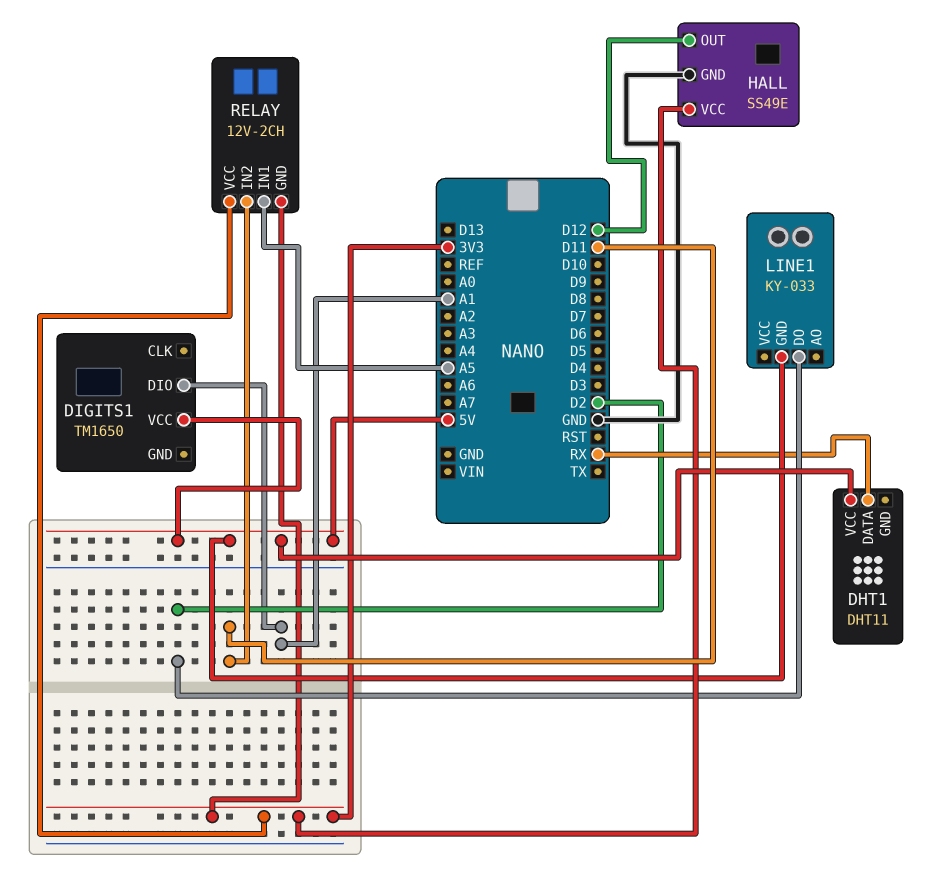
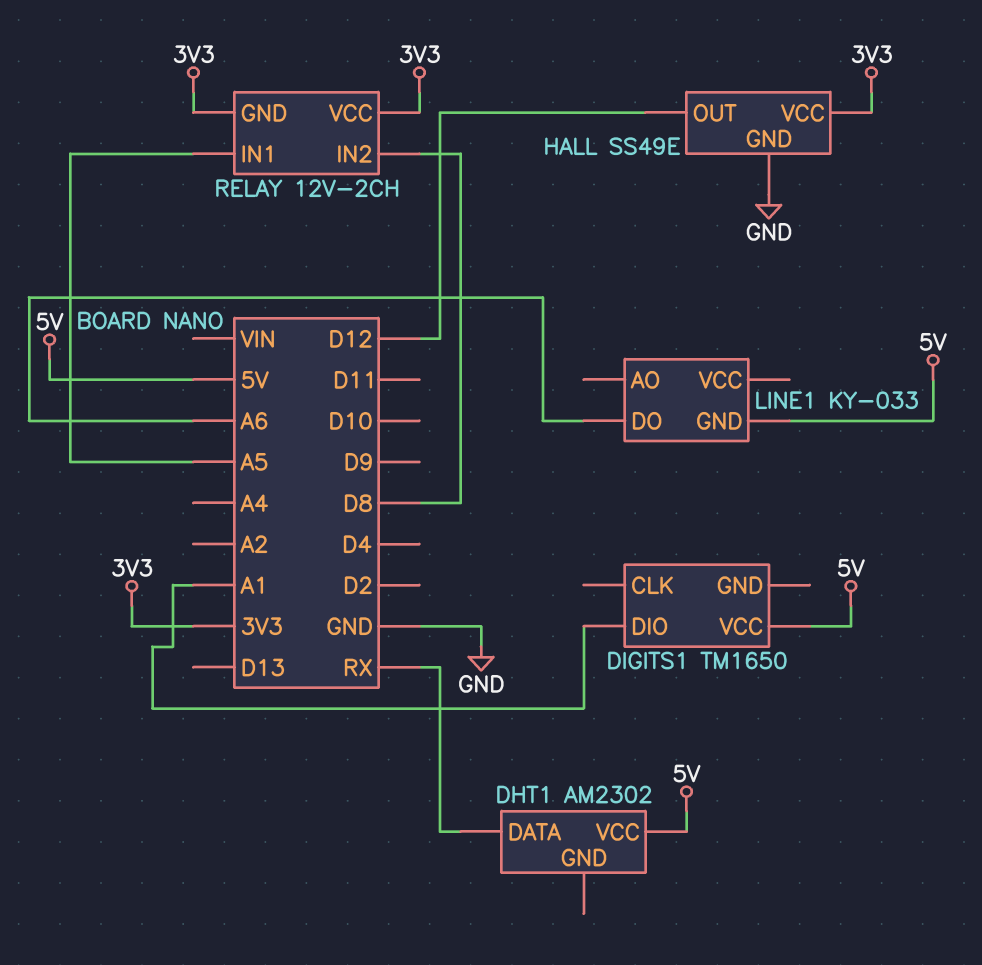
DHT1: DHT11 -> AM2302
LINE1 pin DO: D2 -> A6
RELAY pin IN2: D11 -> D8

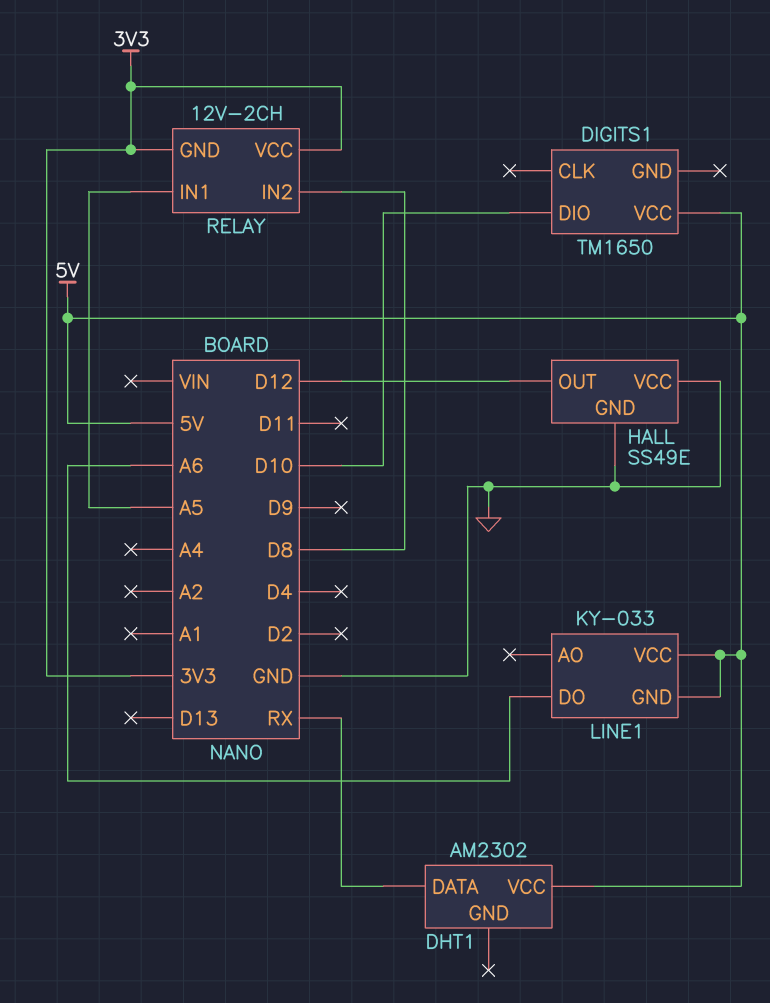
DIGITS1 pin DIO: A1 -> D10
HALL pin VCC: 3V3 -> GND
LINE1 pin VCC: none -> 5V

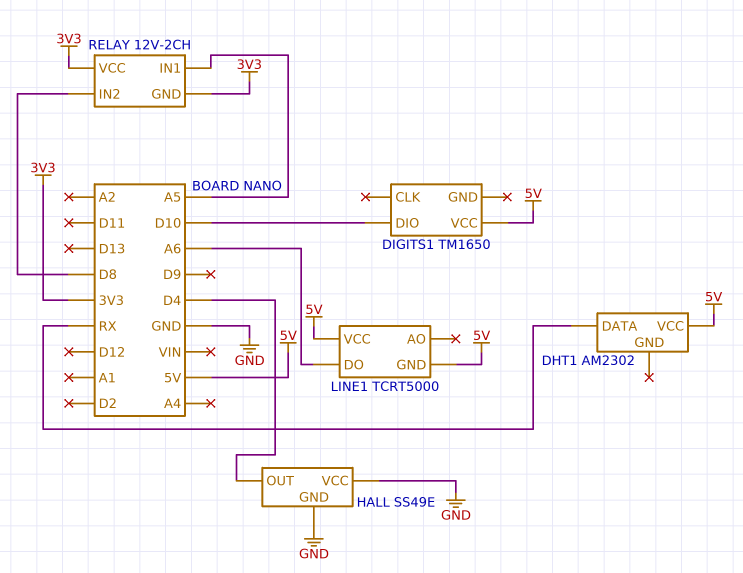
HALL pin OUT: D12 -> D4
LINE1: KY-033 -> TCRT5000

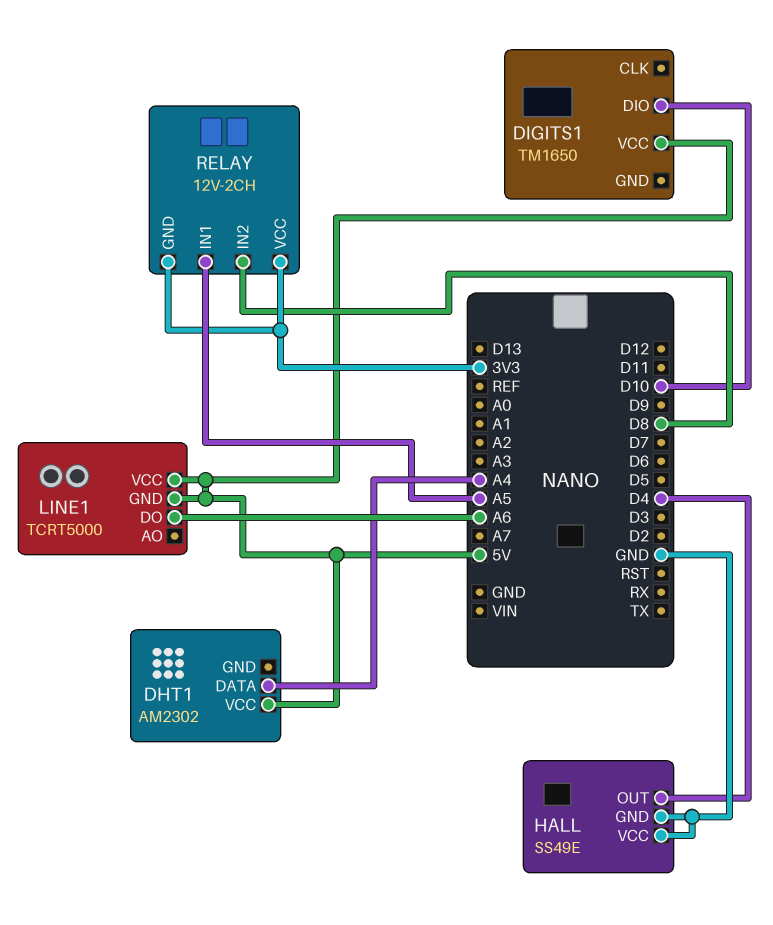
DHT1 pin DATA: RX -> A4

